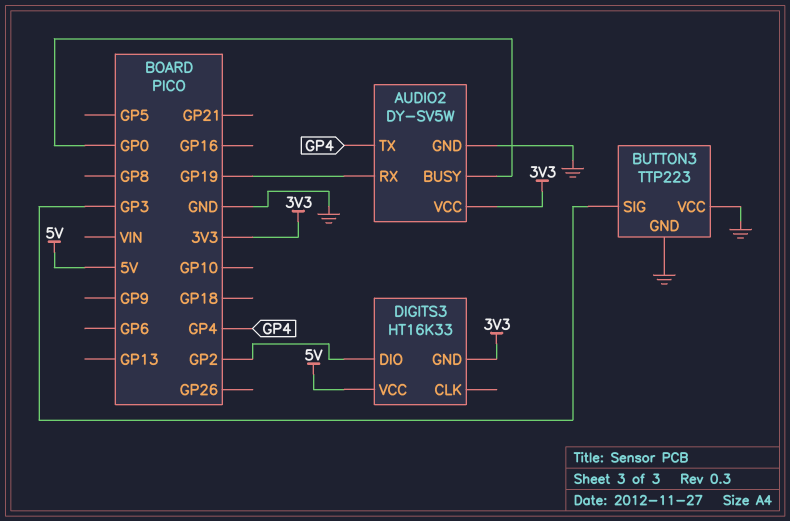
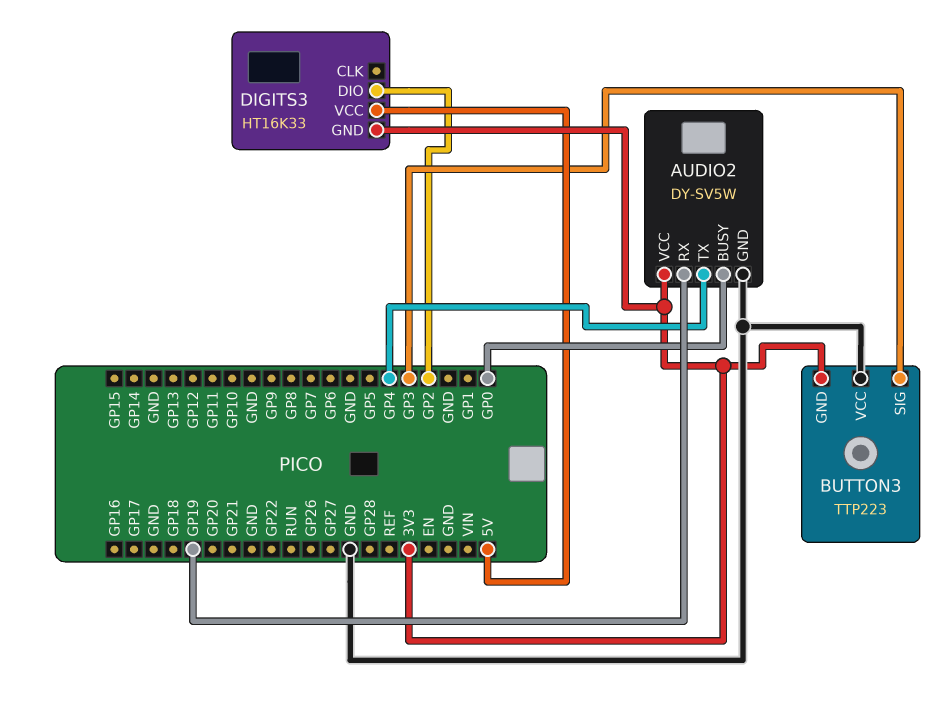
BUTTON3 pin GND: GND -> 3V3

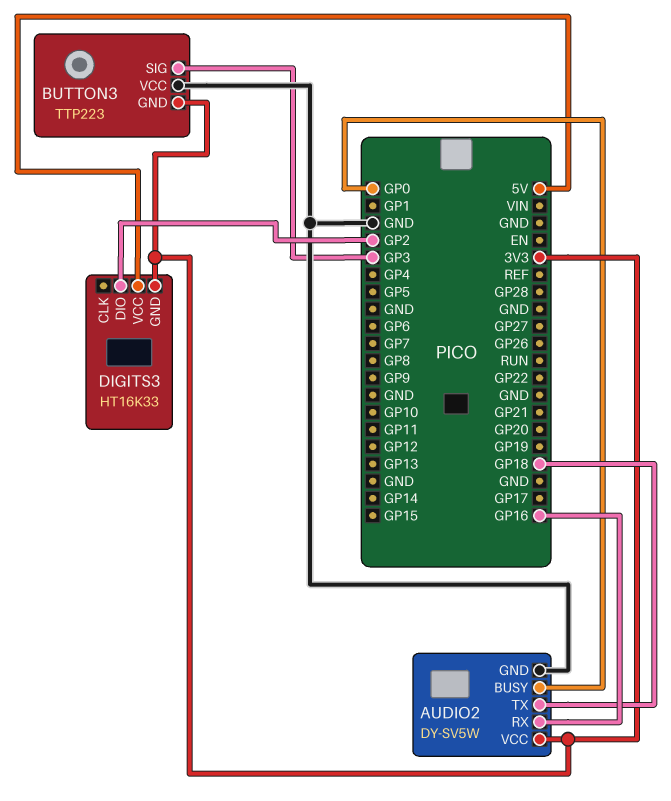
AUDIO2 pin RX: GP19 -> GP16
AUDIO2 pin TX: GP4 -> GP18

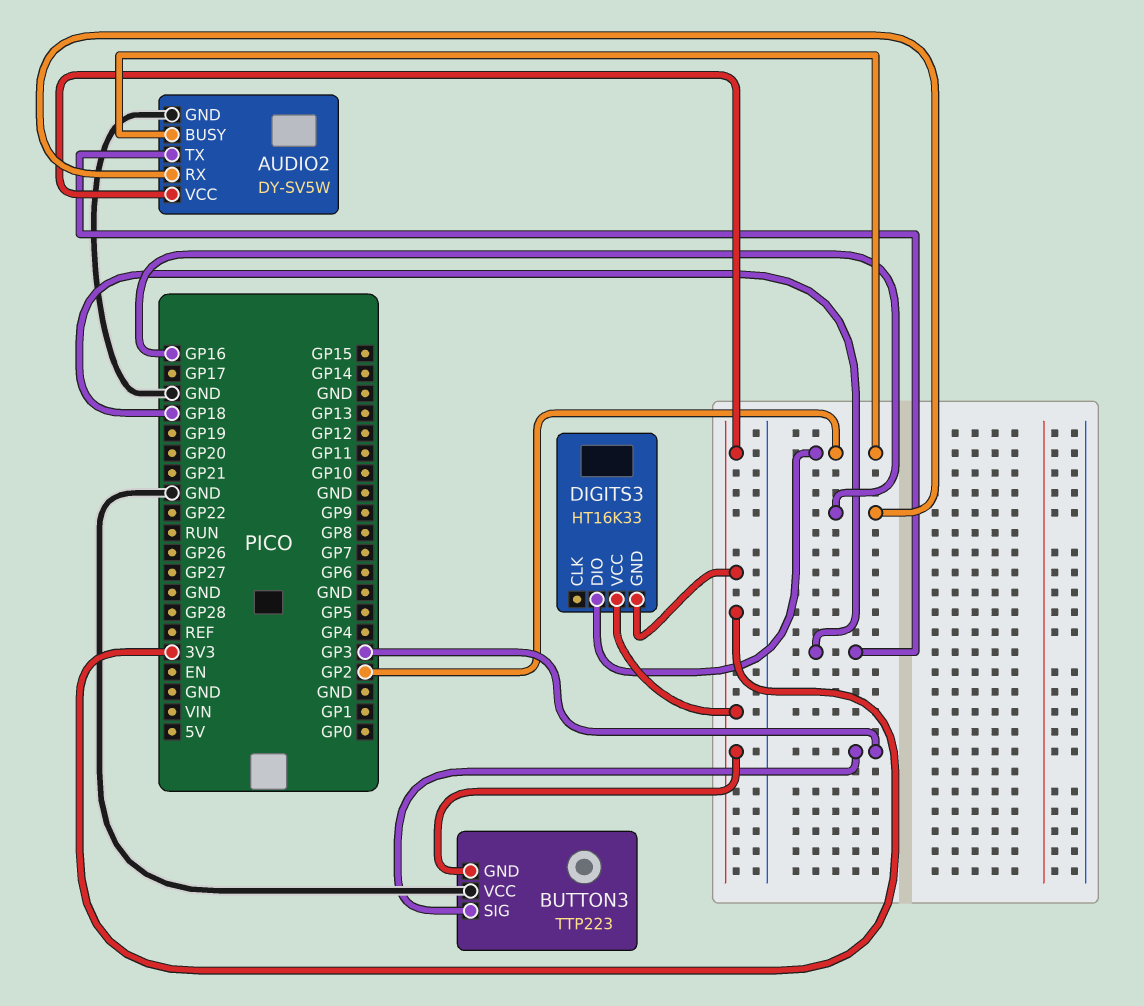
AUDIO2 pin BUSY: GP0 -> GP2
DIGITS3 pin VCC: 5V -> 3V3

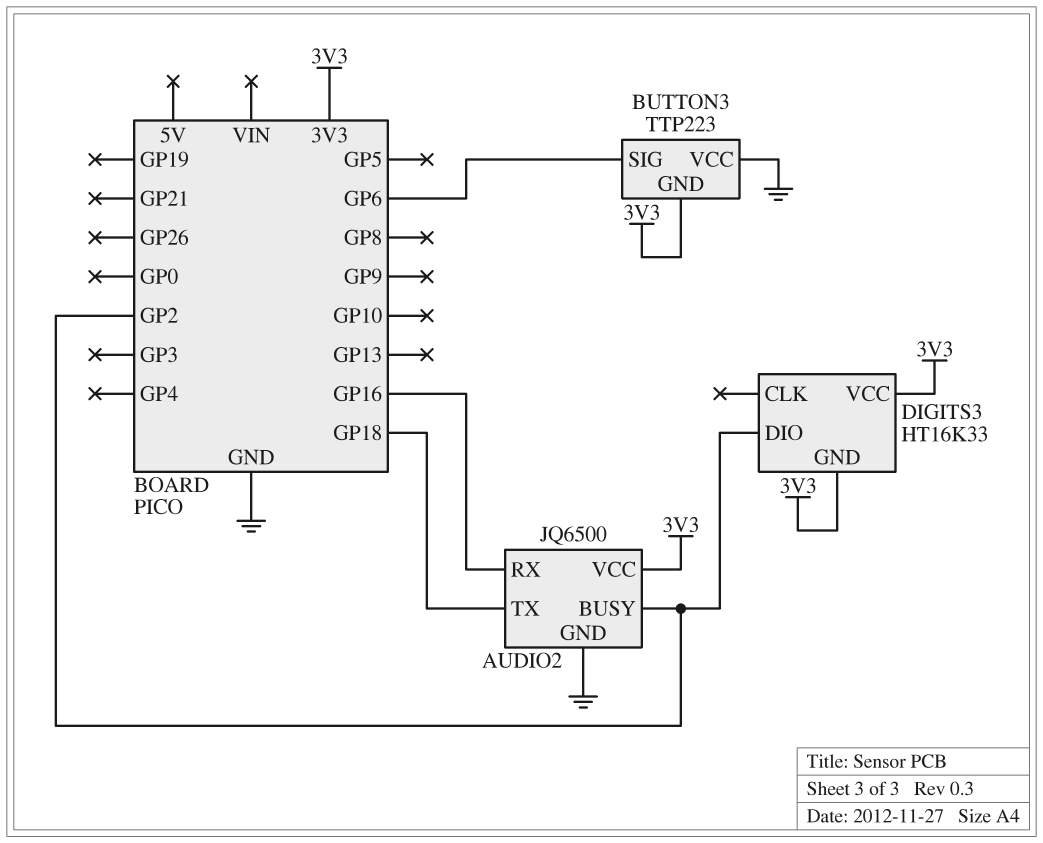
AUDIO2: DY-SV5W -> JQ6500
BUTTON3 pin SIG: GP3 -> GP6

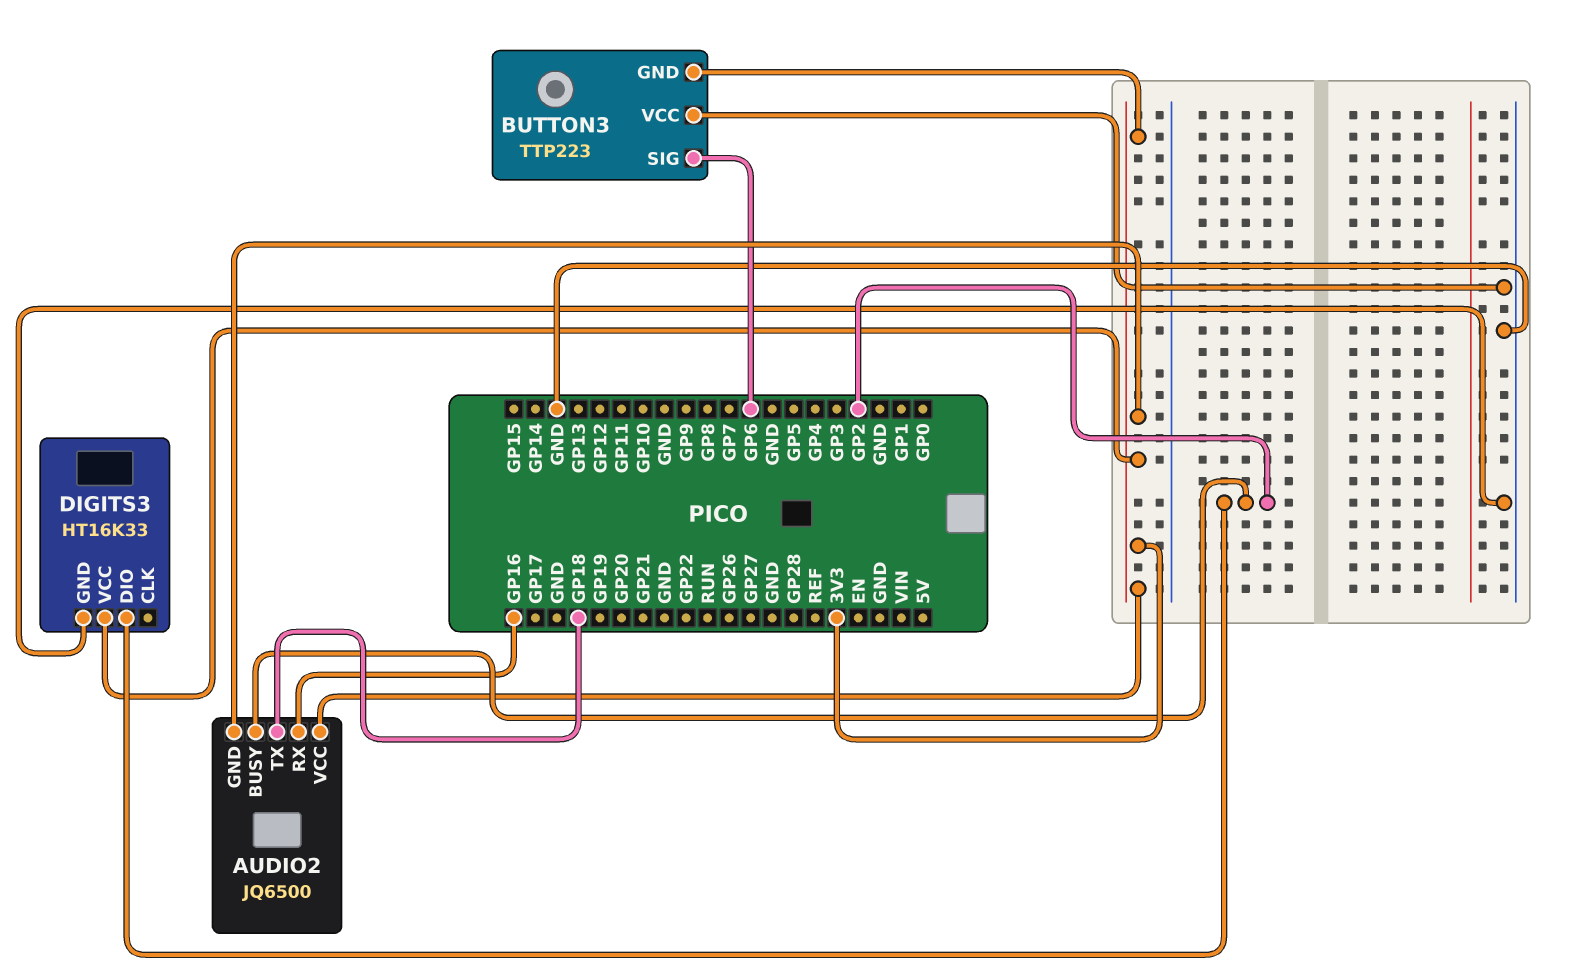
AUDIO2 pin GND: GND -> 3V3
DIGITS3 pin GND: 3V3 -> GND

